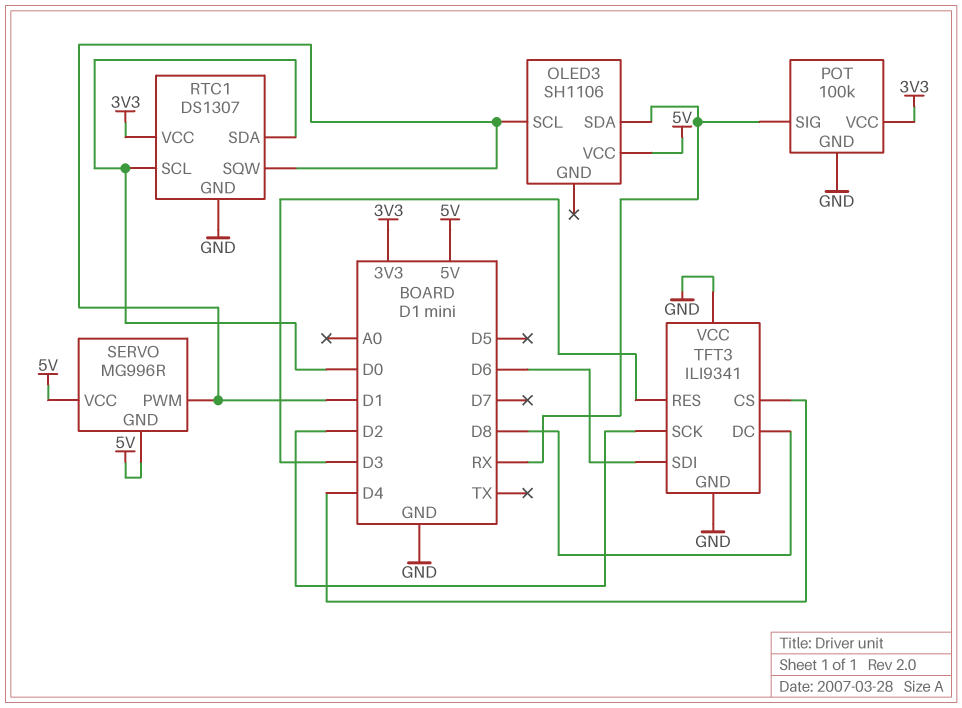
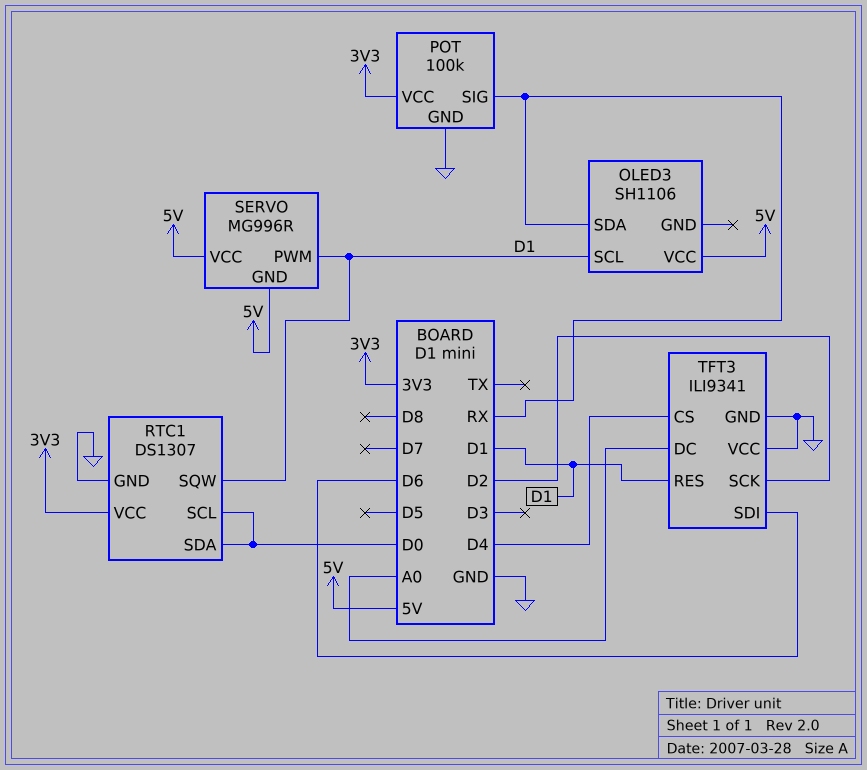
TFT3 pin DC: D8 -> A0
TFT3 pin RES: D3 -> D1

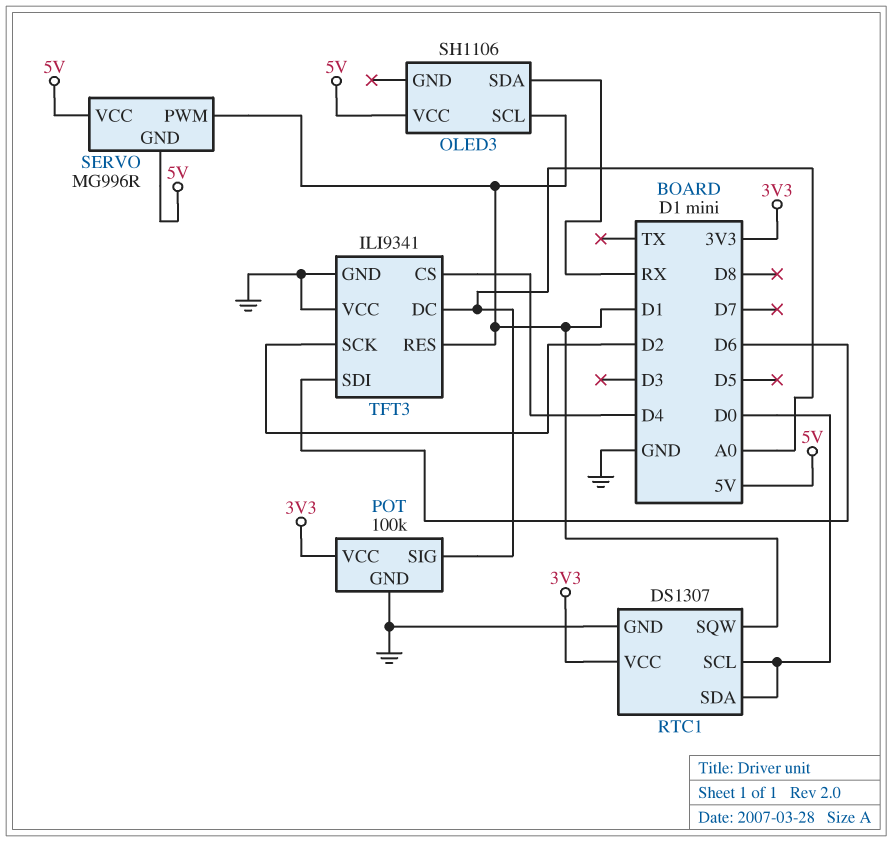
POT pin SIG: RX -> A0

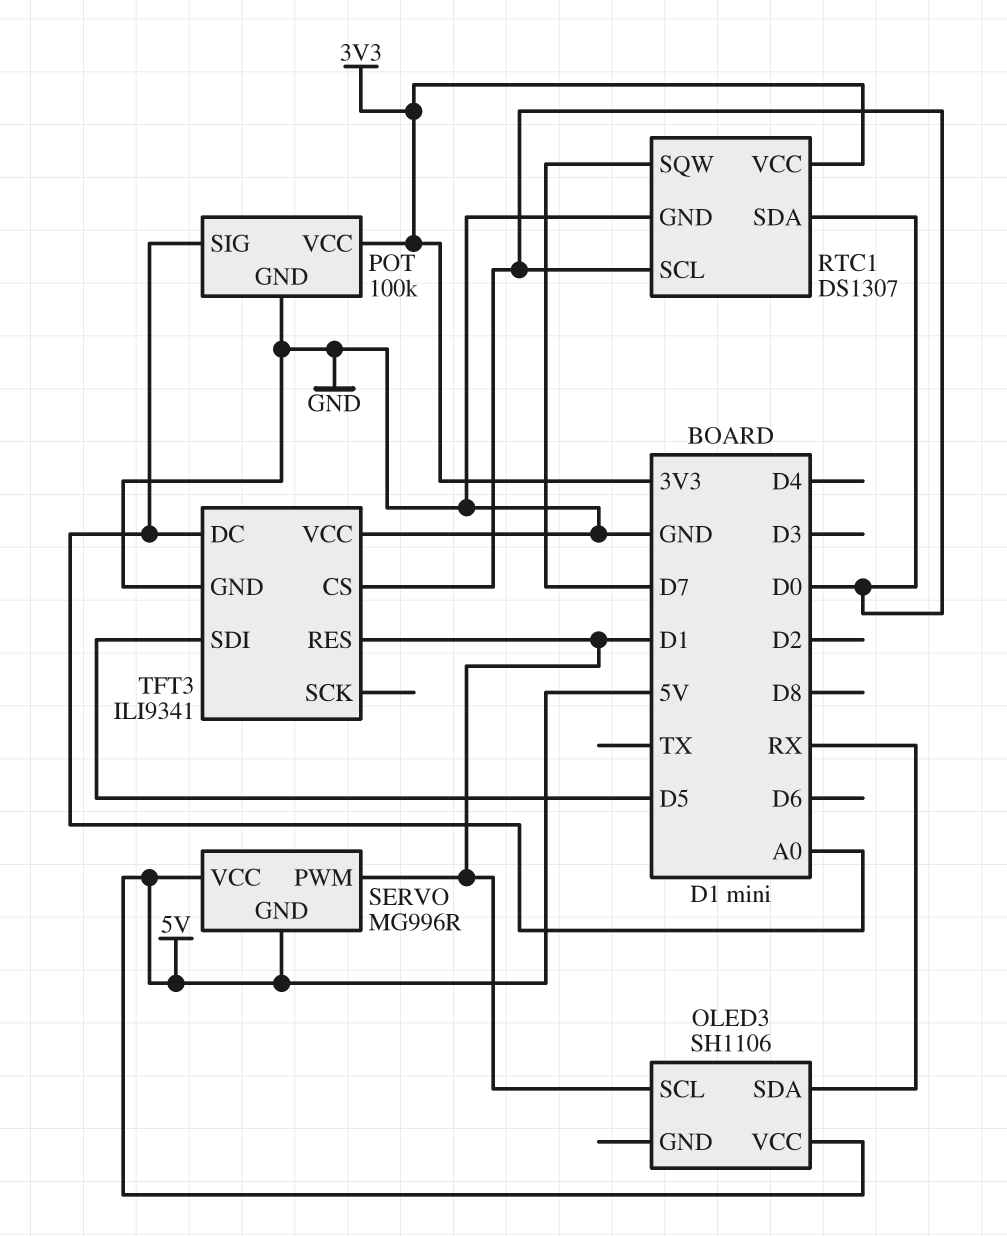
RTC1 pin SQW: D1 -> D7
TFT3 pin CS: D4 -> D0
TFT3 pin SCK: D2 -> none
TFT3 pin SDI: D6 -> D5

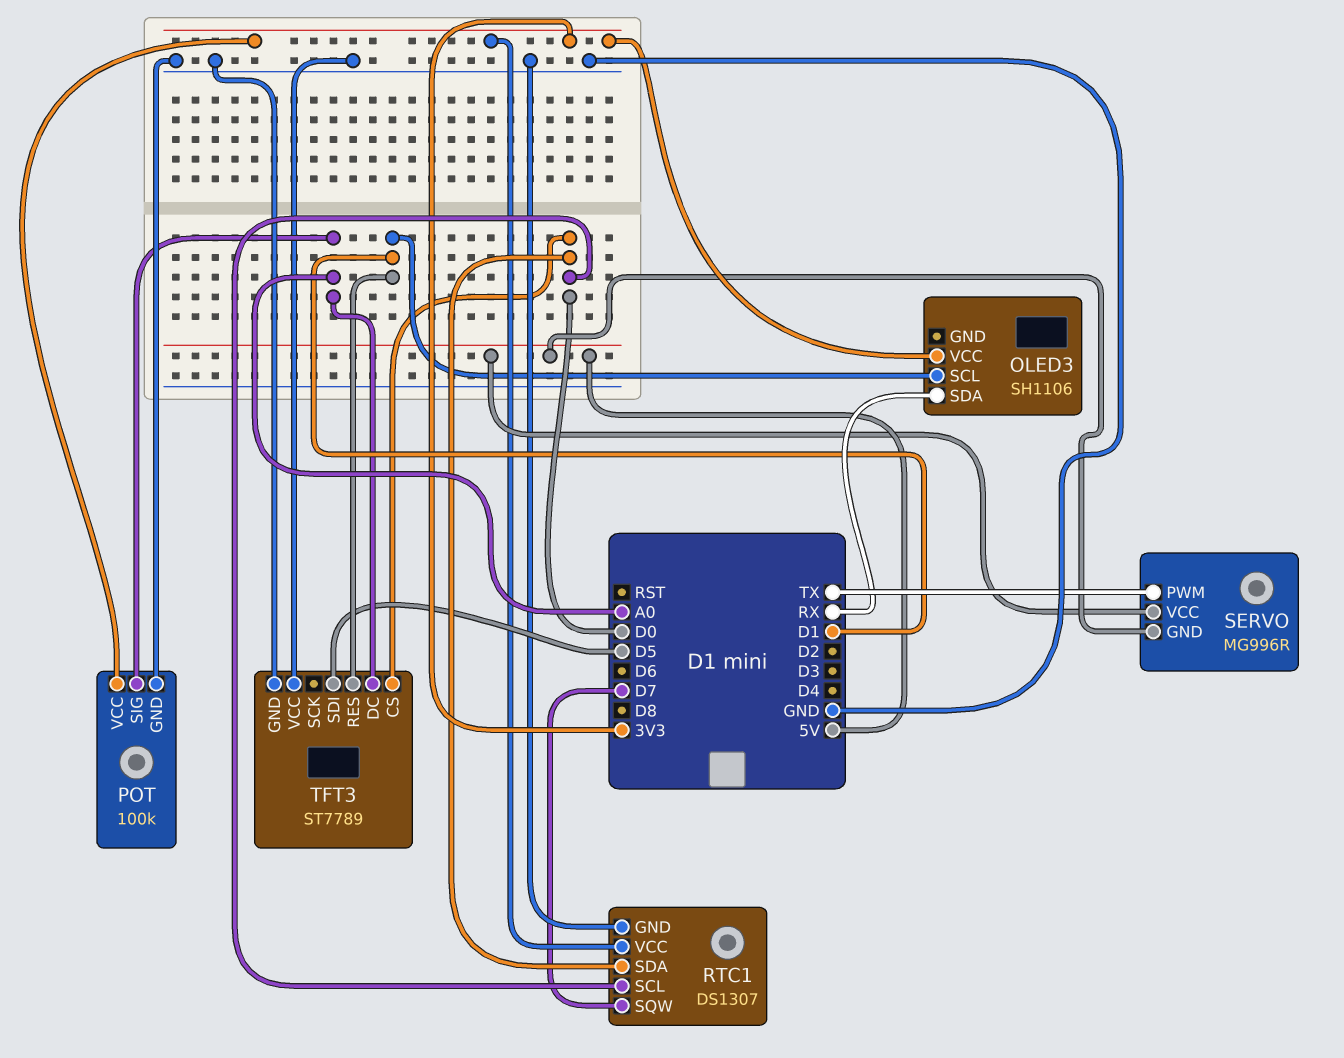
OLED3 pin VCC: 5V -> 3V3
SERVO pin PWM: D1 -> TX
TFT3: ILI9341 -> ST7789

